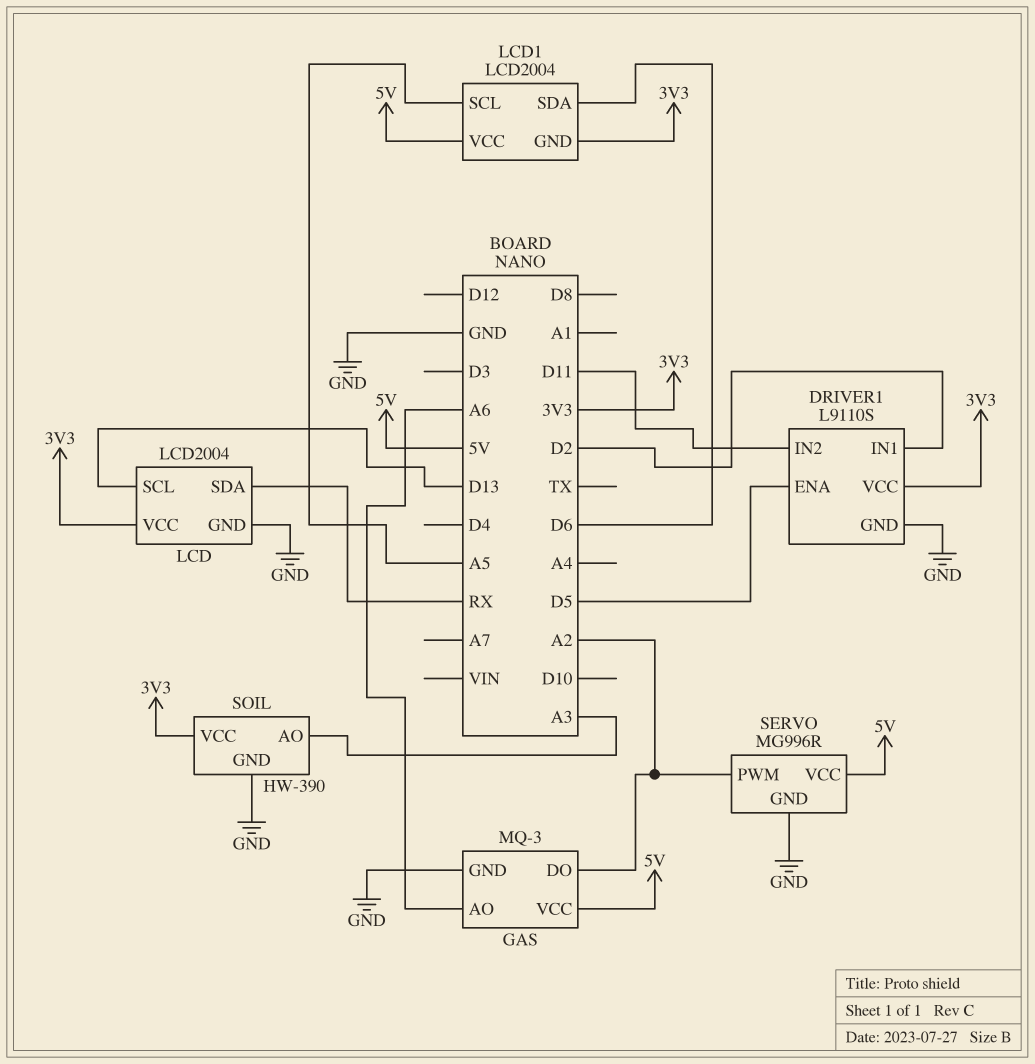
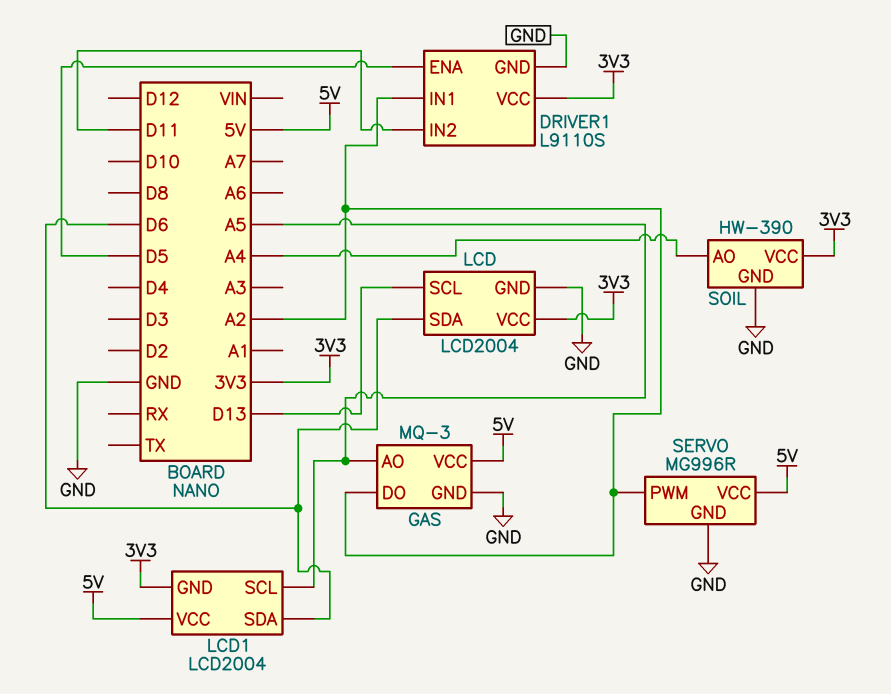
DRIVER1 pin IN1: D2 -> A2
GAS pin AO: A6 -> A5
LCD pin SDA: RX -> D6
SOIL pin AO: A3 -> A4

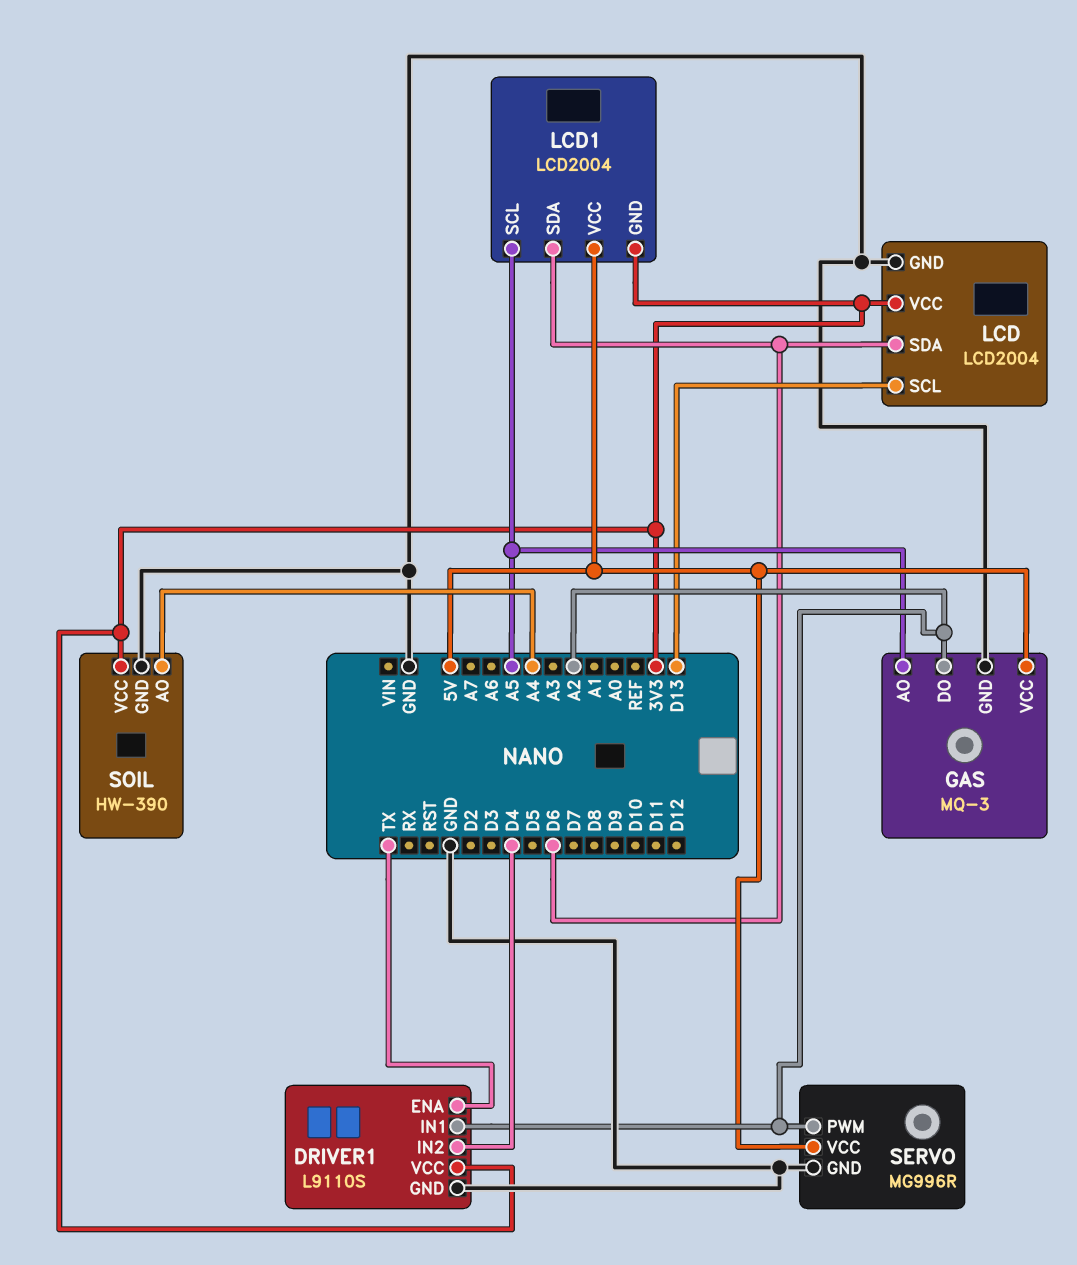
DRIVER1 pin ENA: D5 -> TX
DRIVER1 pin IN2: D11 -> D4

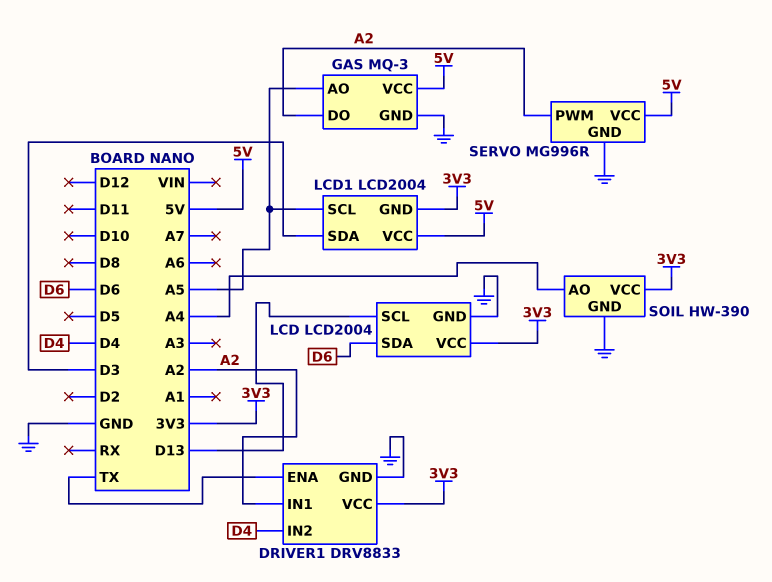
DRIVER1: L9110S -> DRV8833
LCD1 pin SDA: D6 -> D3

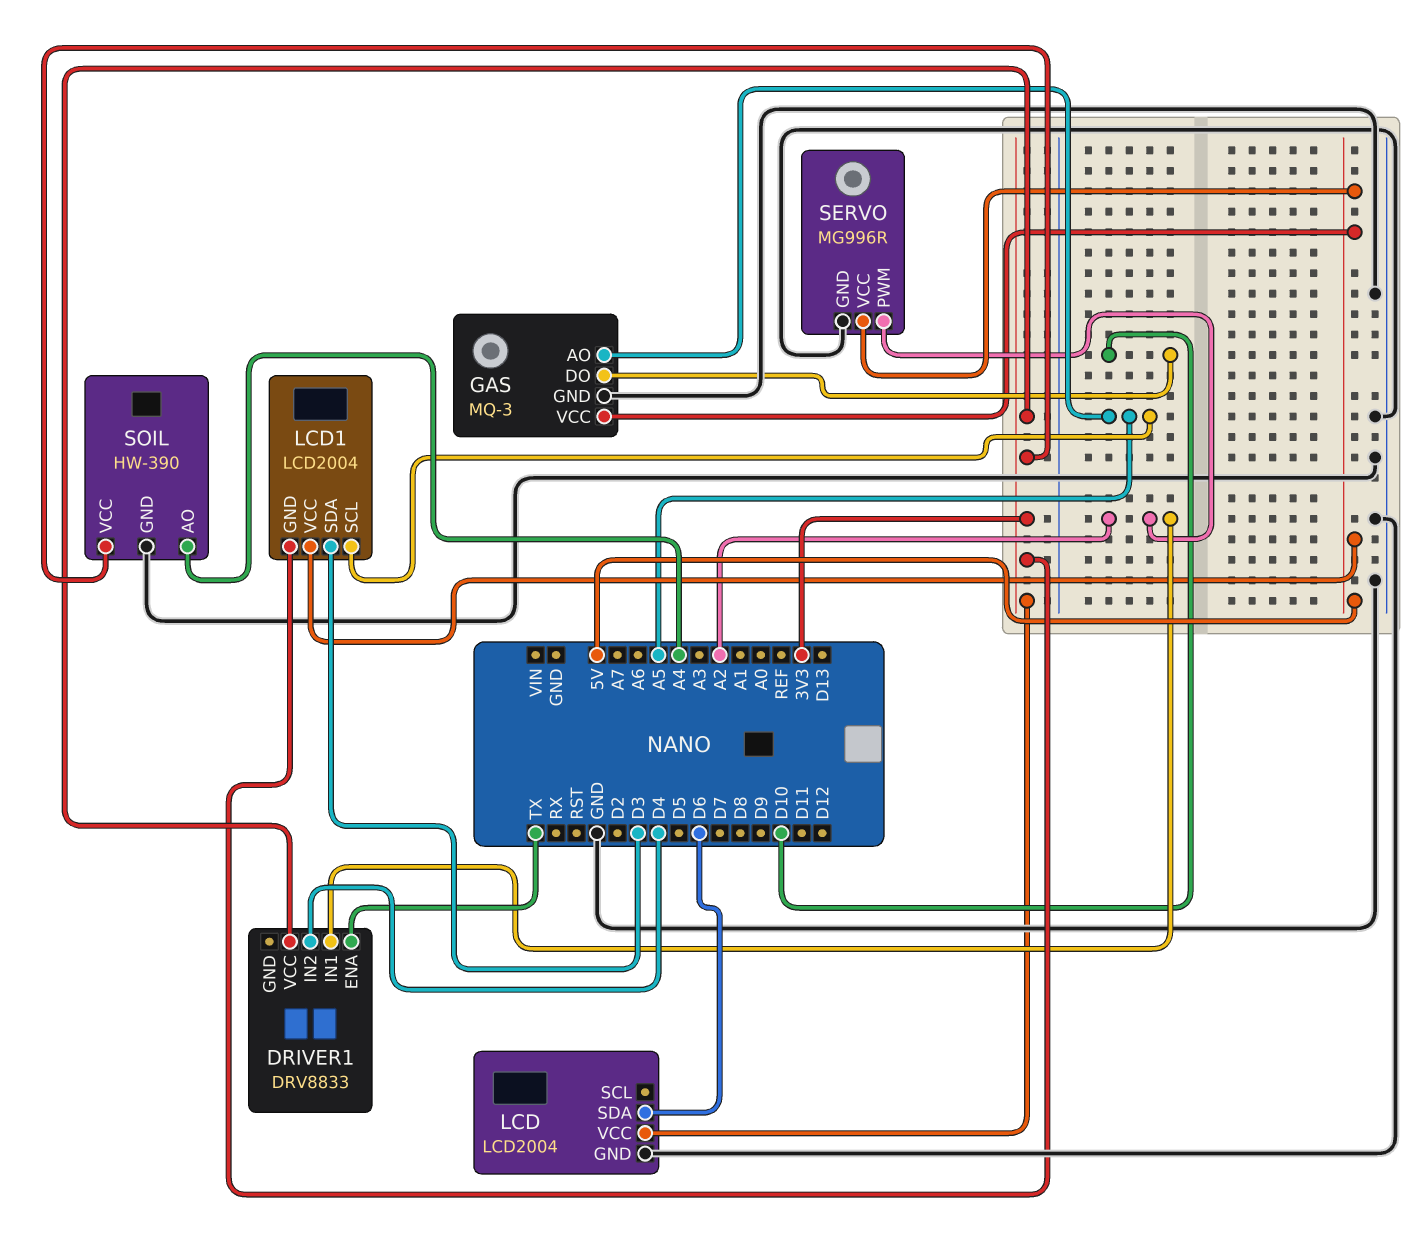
DRIVER1 pin GND: GND -> none
GAS pin DO: A2 -> D10
LCD pin SCL: D13 -> none

